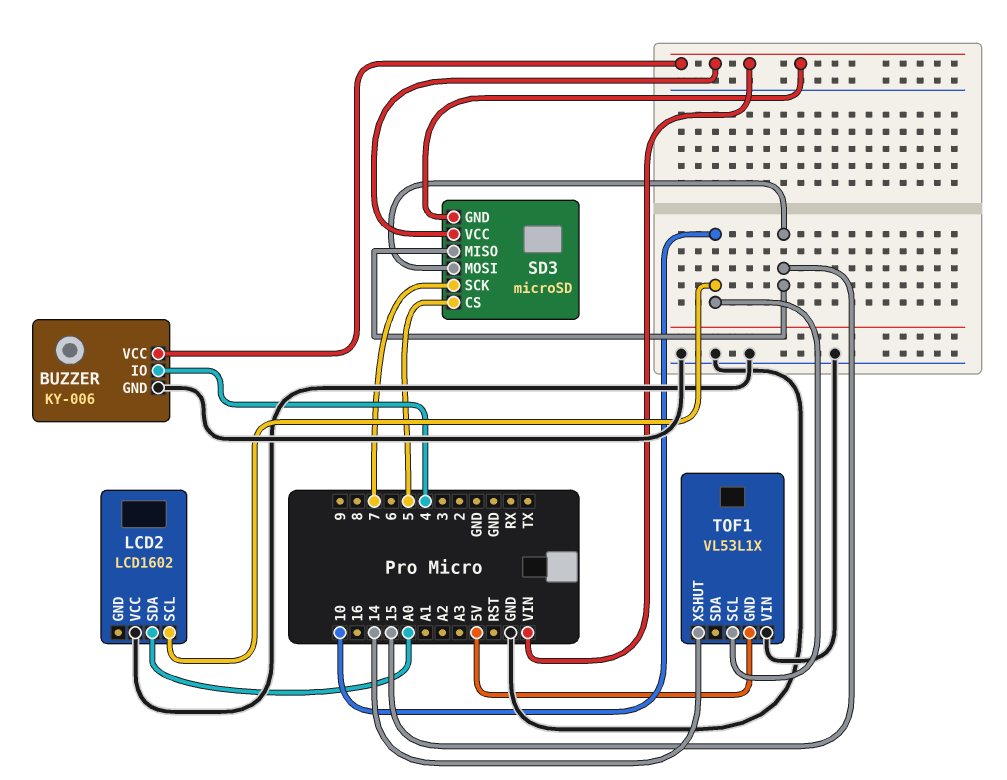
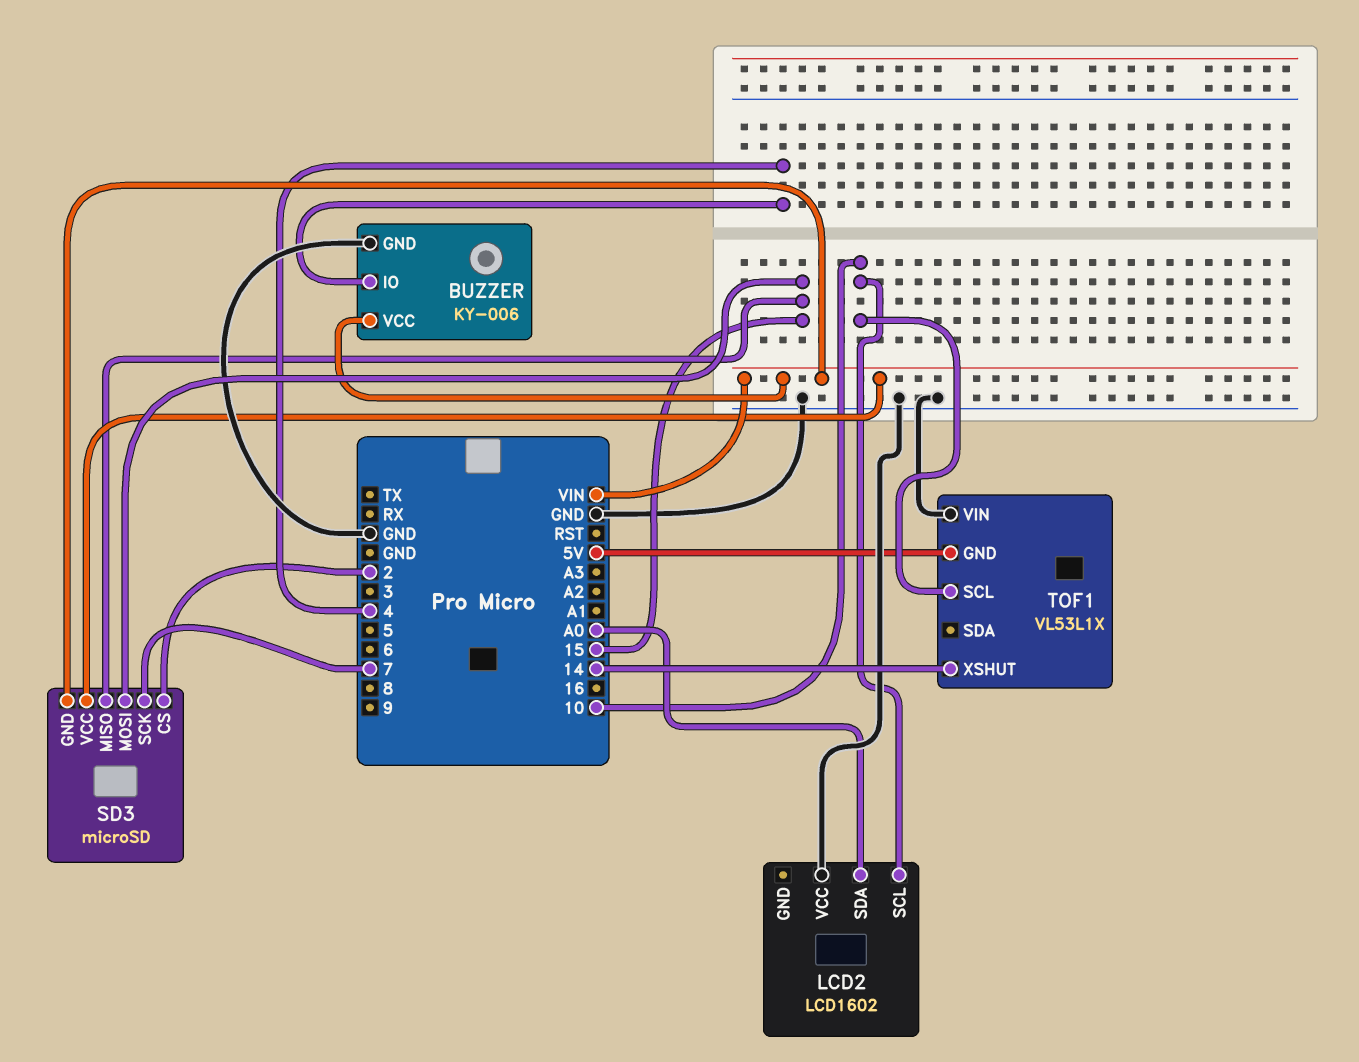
SD3 pin CS: 5 -> 2

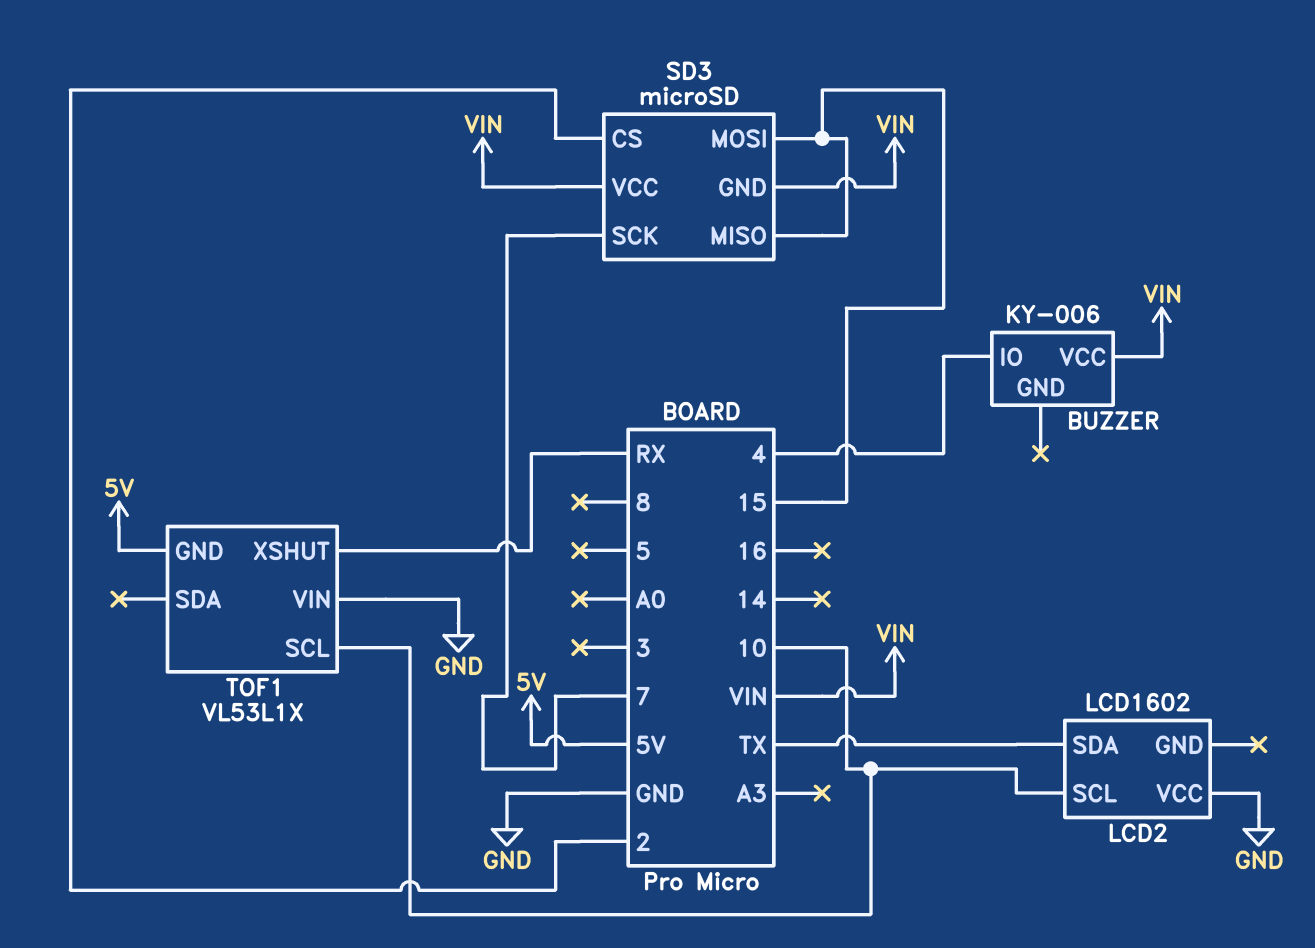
BUZZER pin GND: GND -> none
LCD2 pin SDA: A0 -> TX
TOF1 pin XSHUT: 14 -> RX

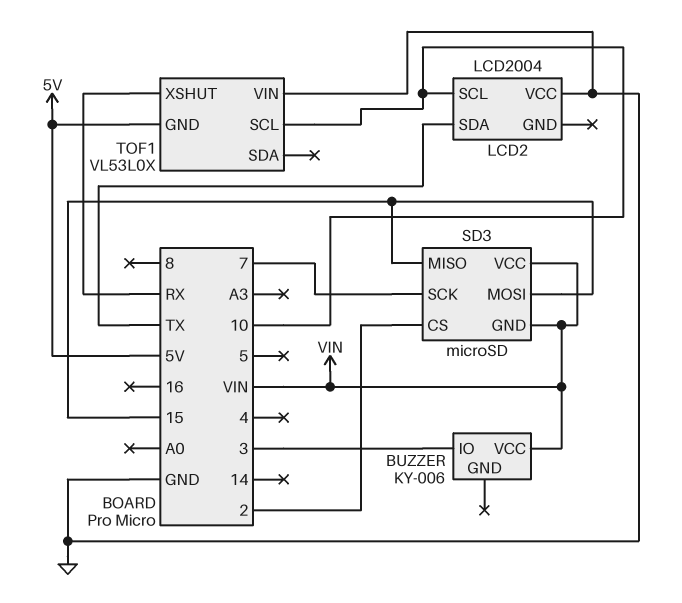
BUZZER pin IO: 4 -> 3
LCD2: LCD1602 -> LCD2004
TOF1: VL53L1X -> VL53L0X

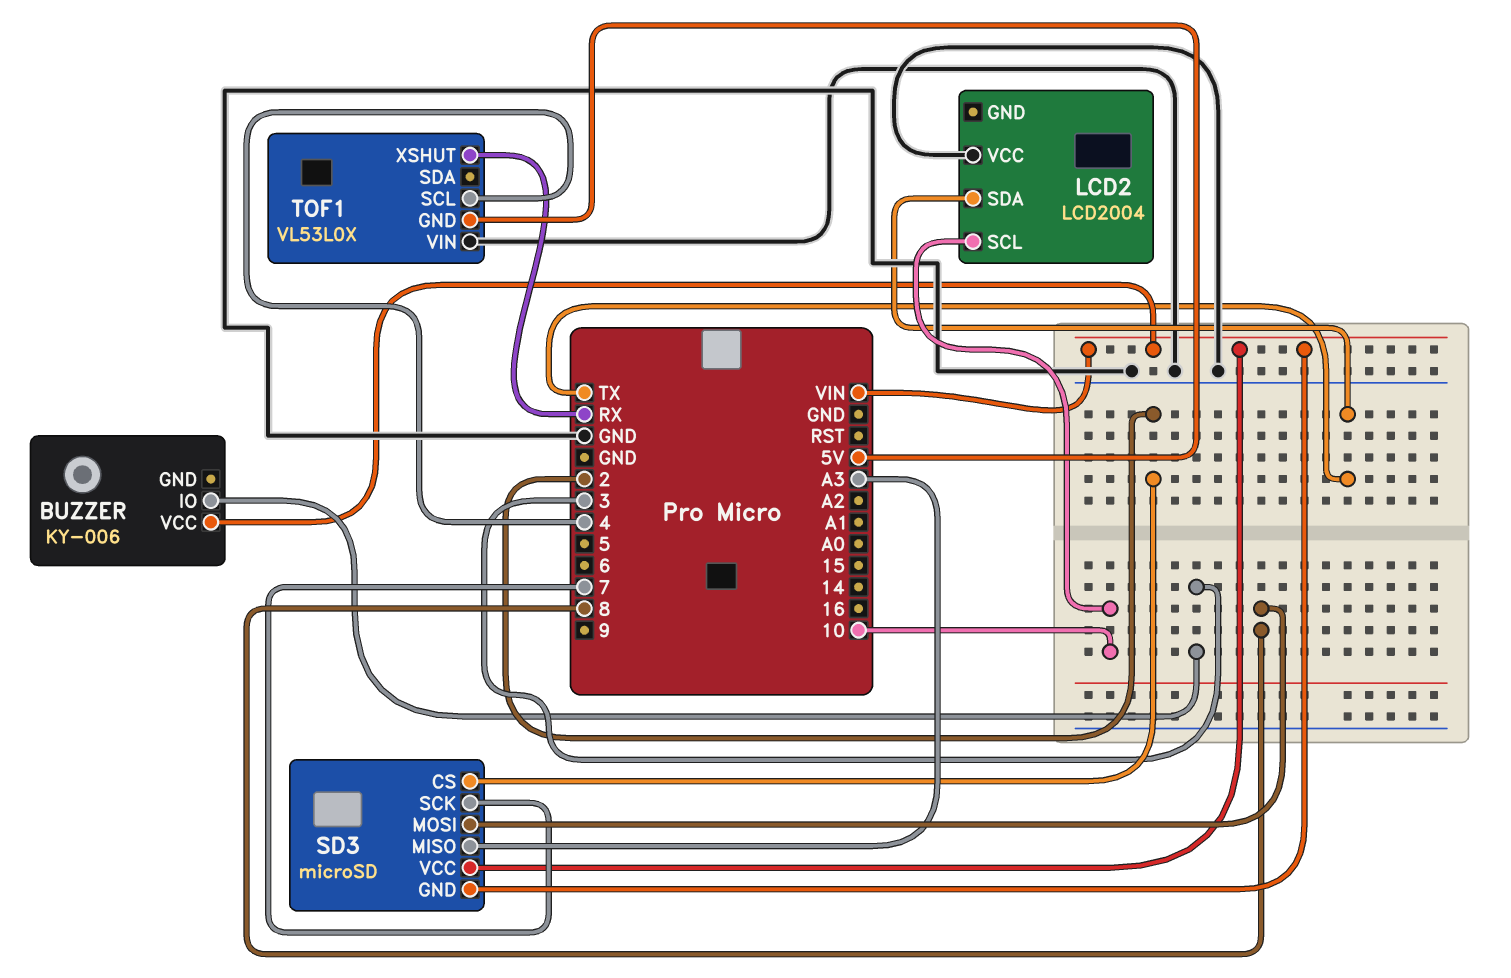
SD3 pin MISO: 15 -> A3
SD3 pin MOSI: 15 -> 8
TOF1 pin SCL: 10 -> 4

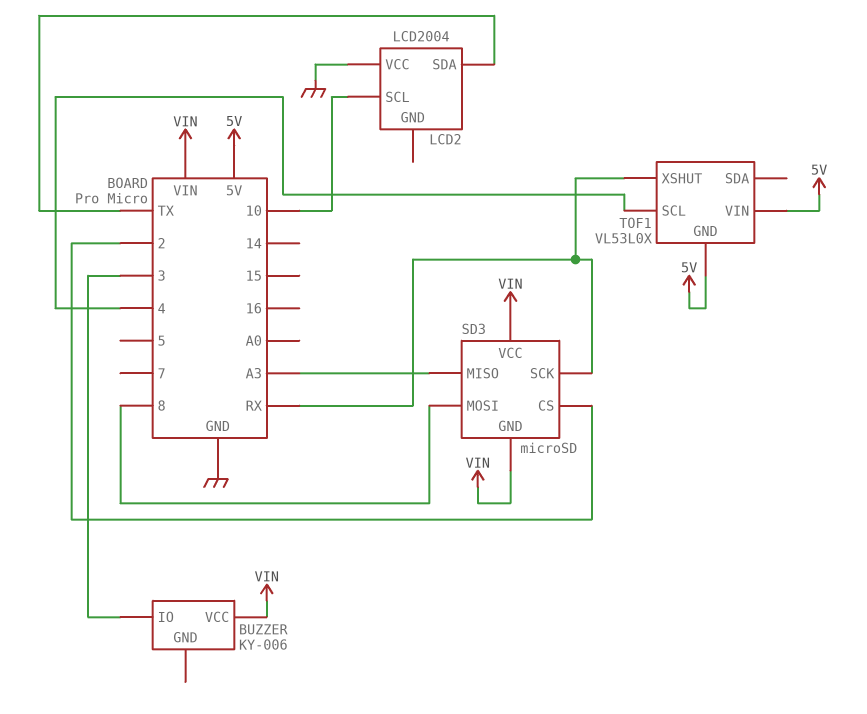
SD3 pin SCK: 7 -> RX
TOF1 pin VIN: GND -> 5V

